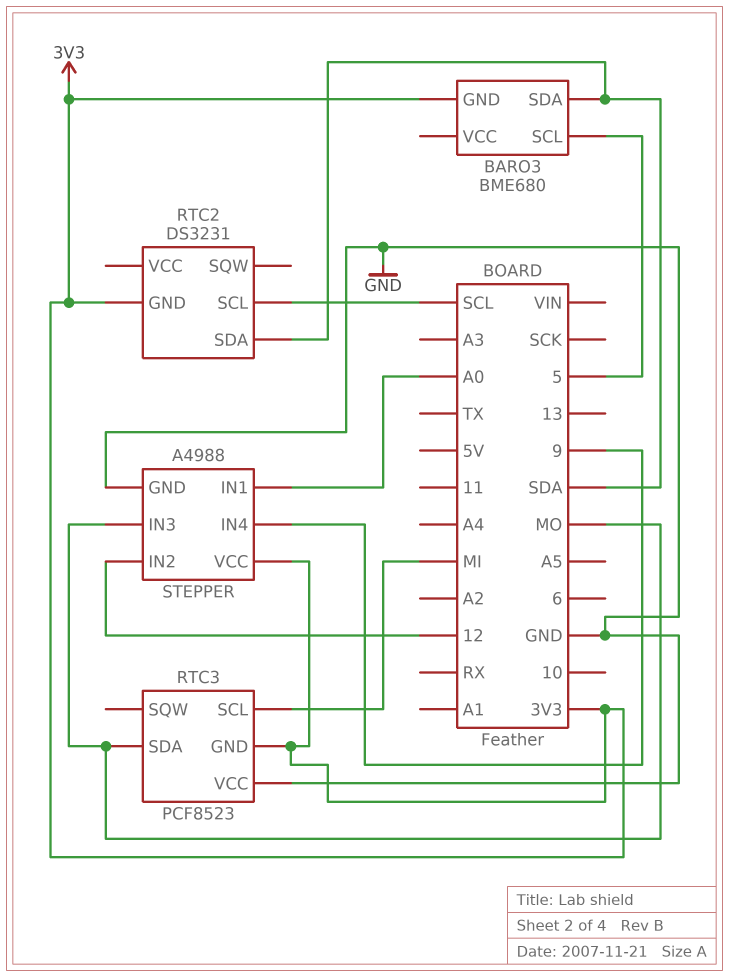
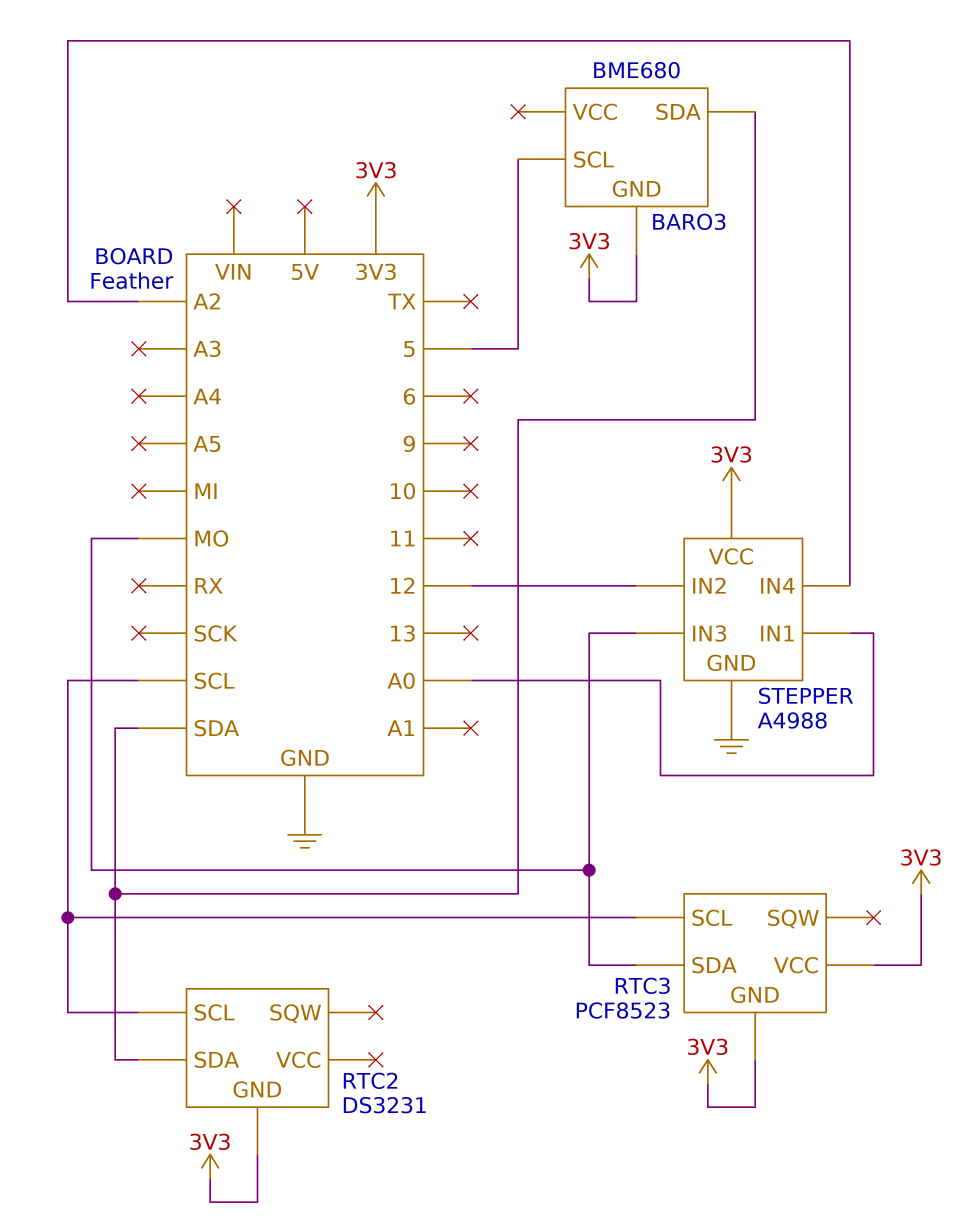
RTC3 pin SCL: MI -> SCL
RTC3 pin VCC: GND -> 3V3
STEPPER pin IN4: 9 -> A2

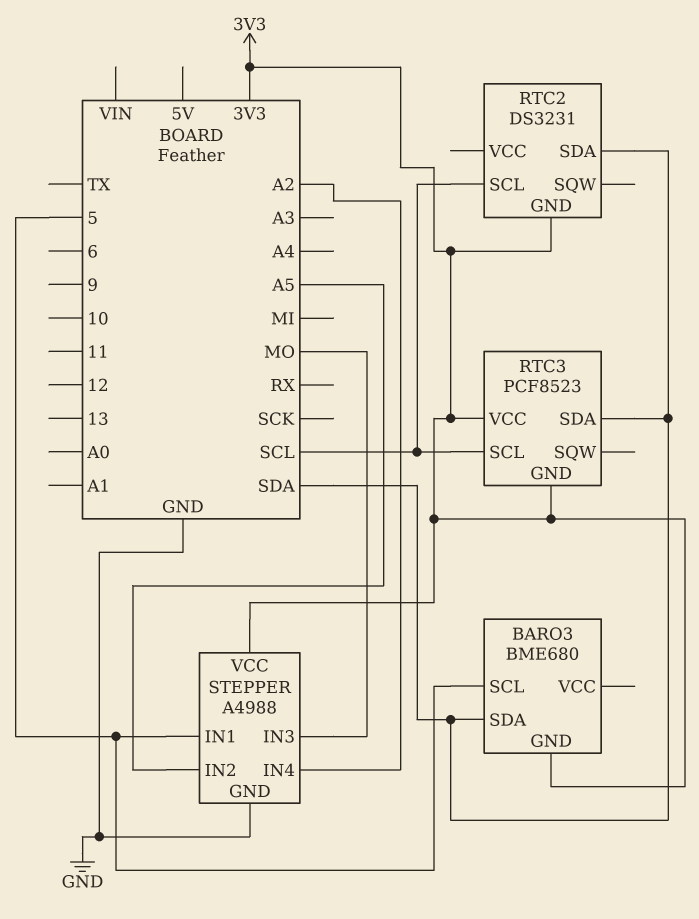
RTC3 pin SDA: MO -> SDA
STEPPER pin IN1: A0 -> 5
STEPPER pin IN2: 12 -> A5

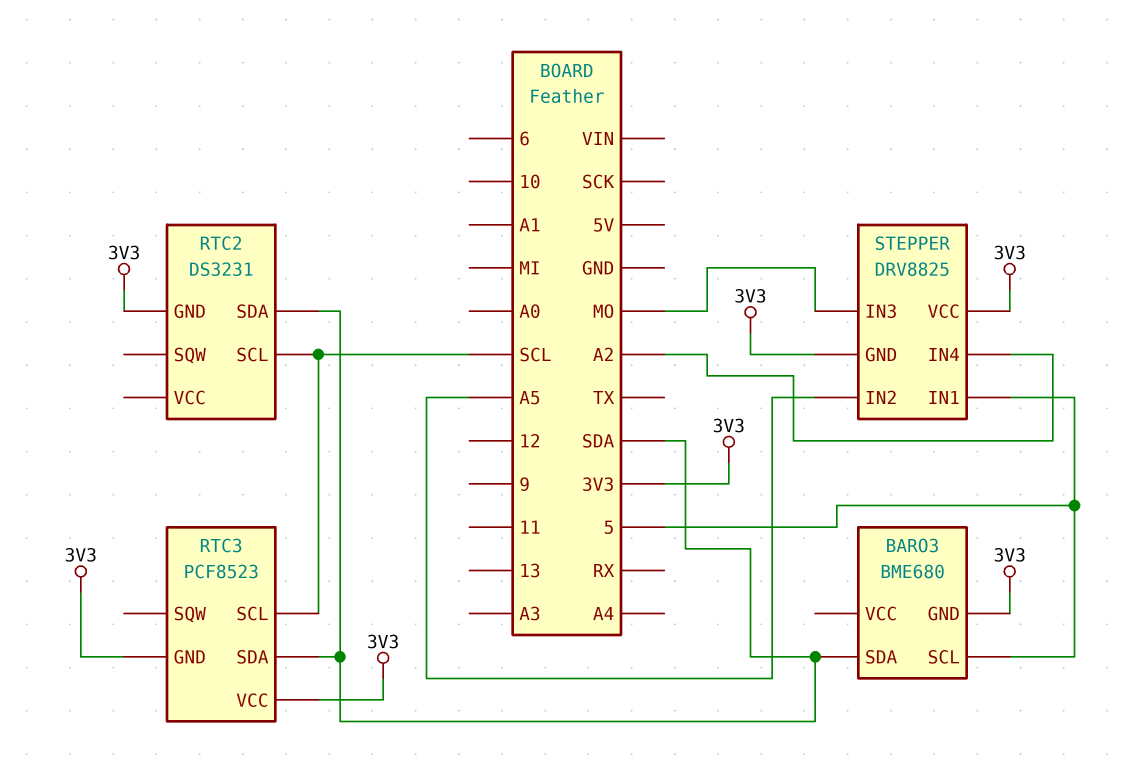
STEPPER: A4988 -> DRV8825
STEPPER pin GND: GND -> 3V3

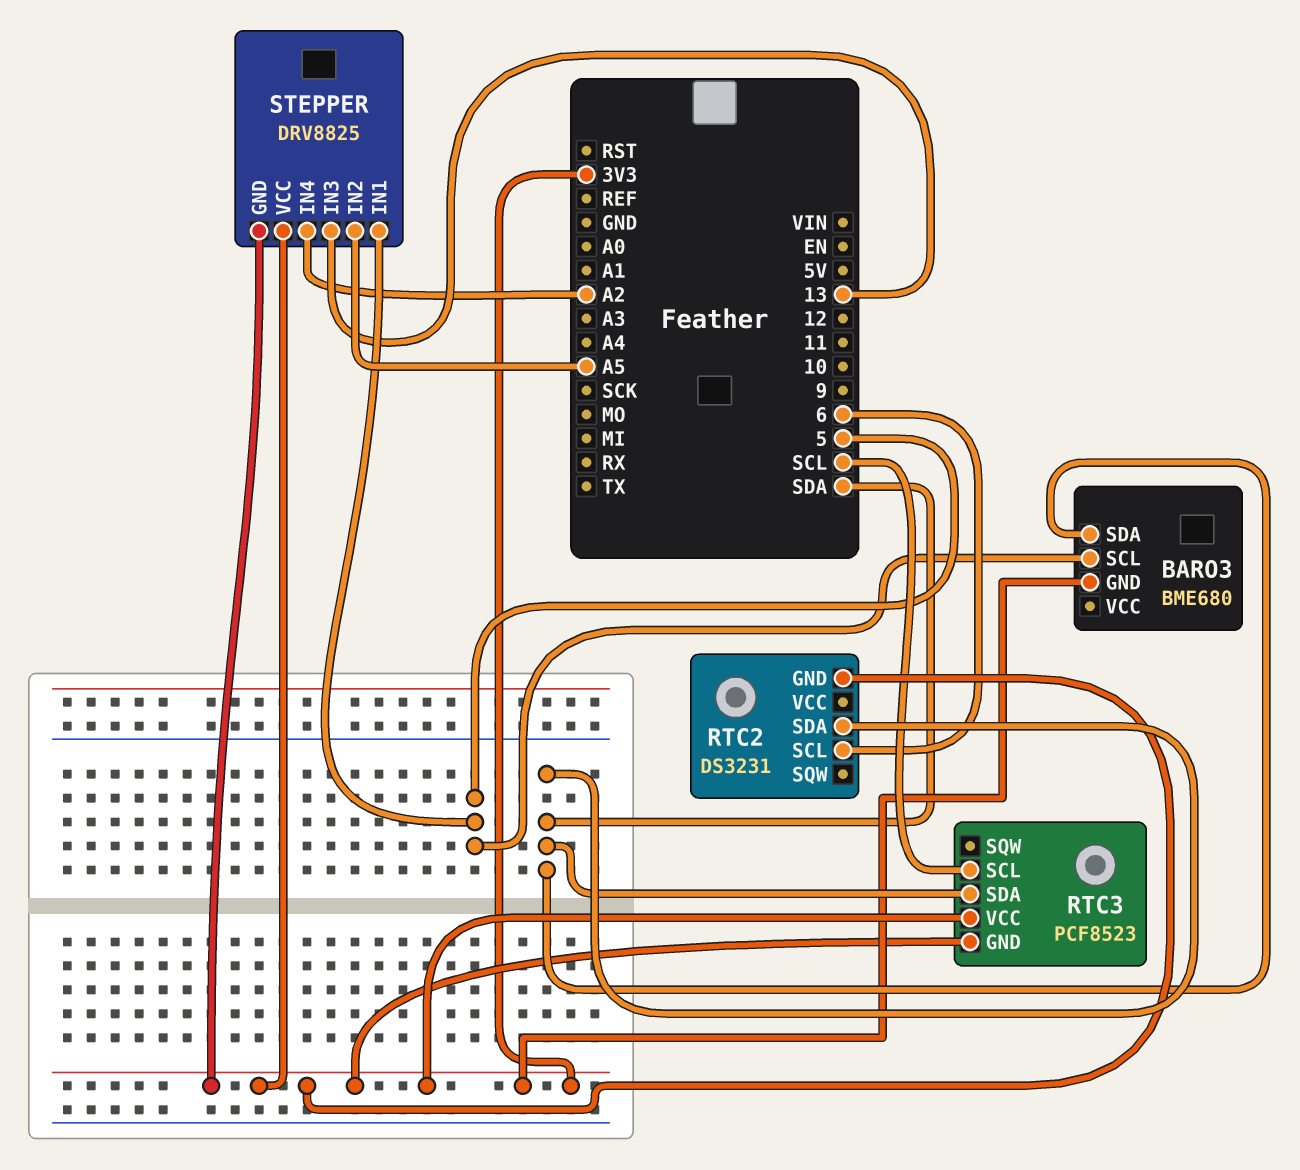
RTC2 pin SCL: SCL -> 6
STEPPER pin IN3: MO -> 13

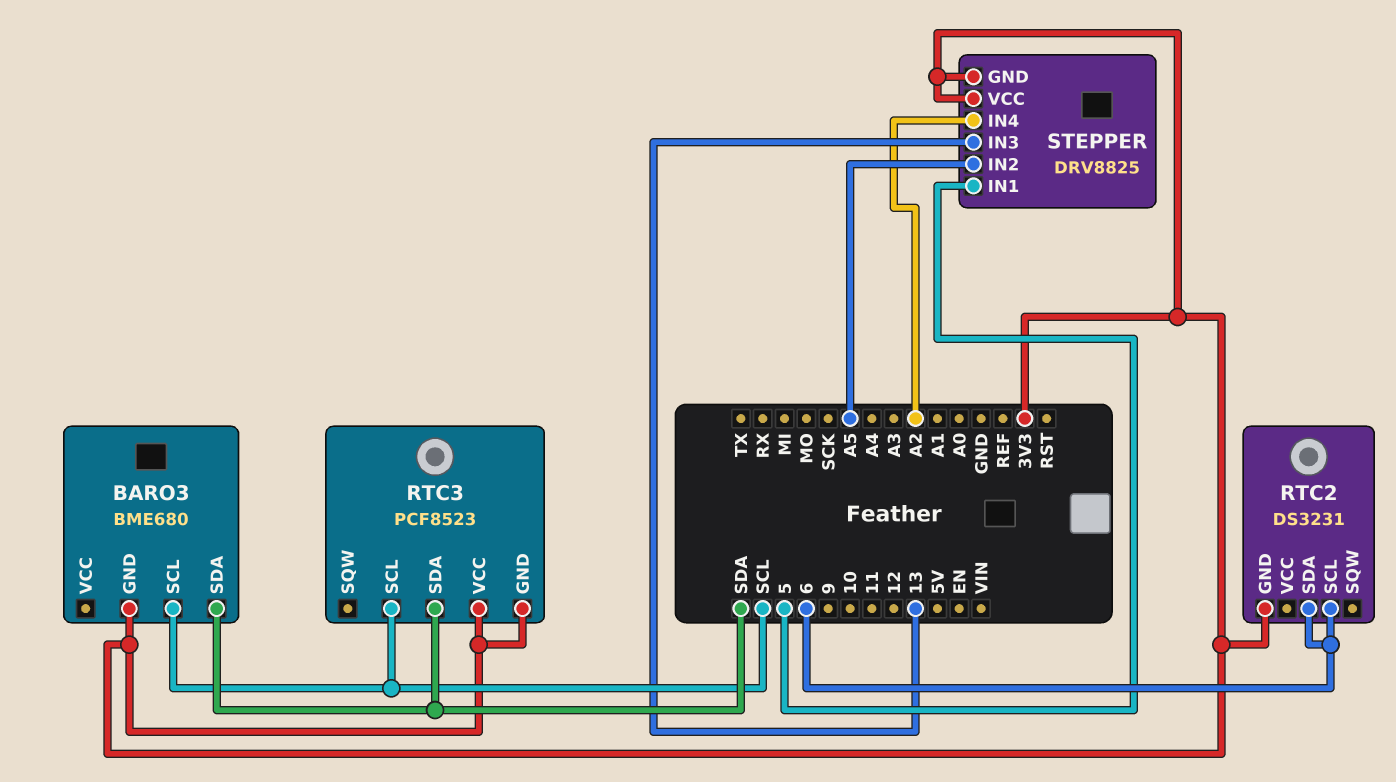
BARO3 pin SCL: 5 -> SCL
RTC2 pin SDA: SDA -> 6

